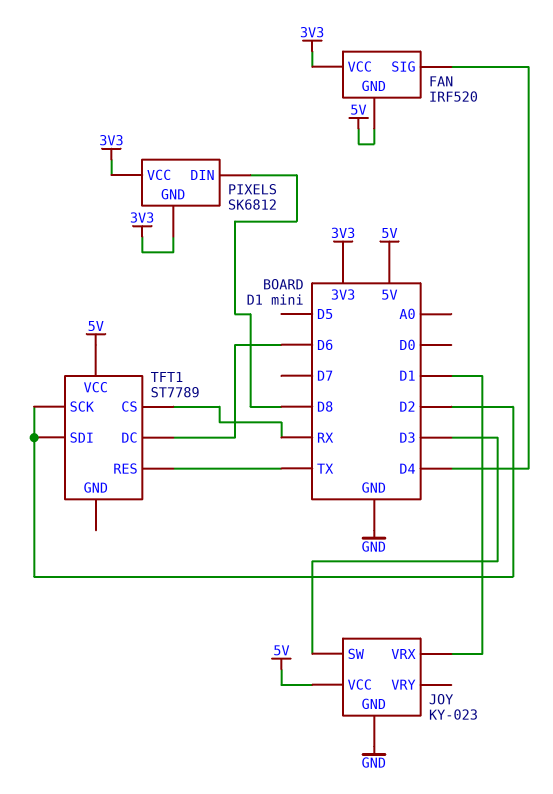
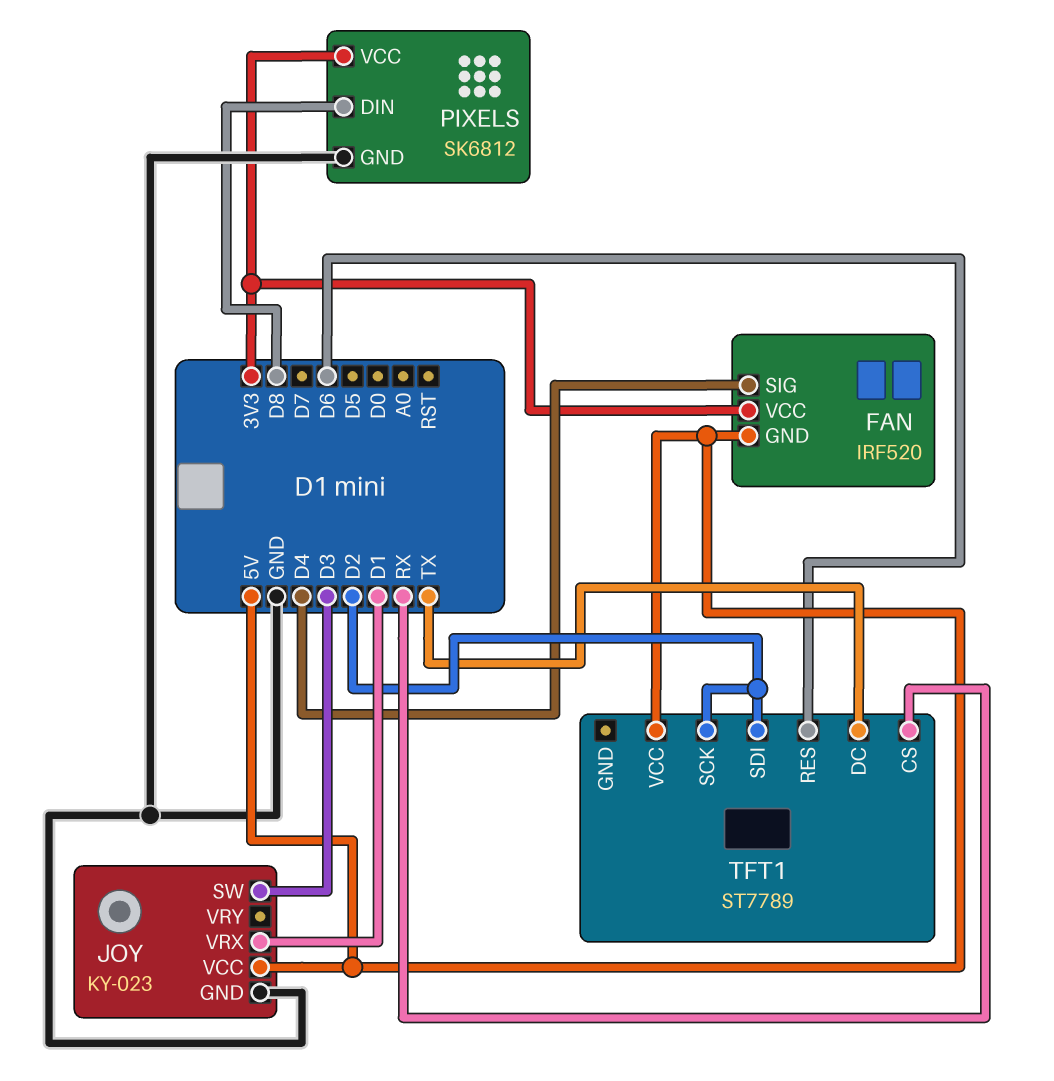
PIXELS pin GND: 3V3 -> GND
TFT1 pin DC: D6 -> TX
TFT1 pin RES: TX -> D6

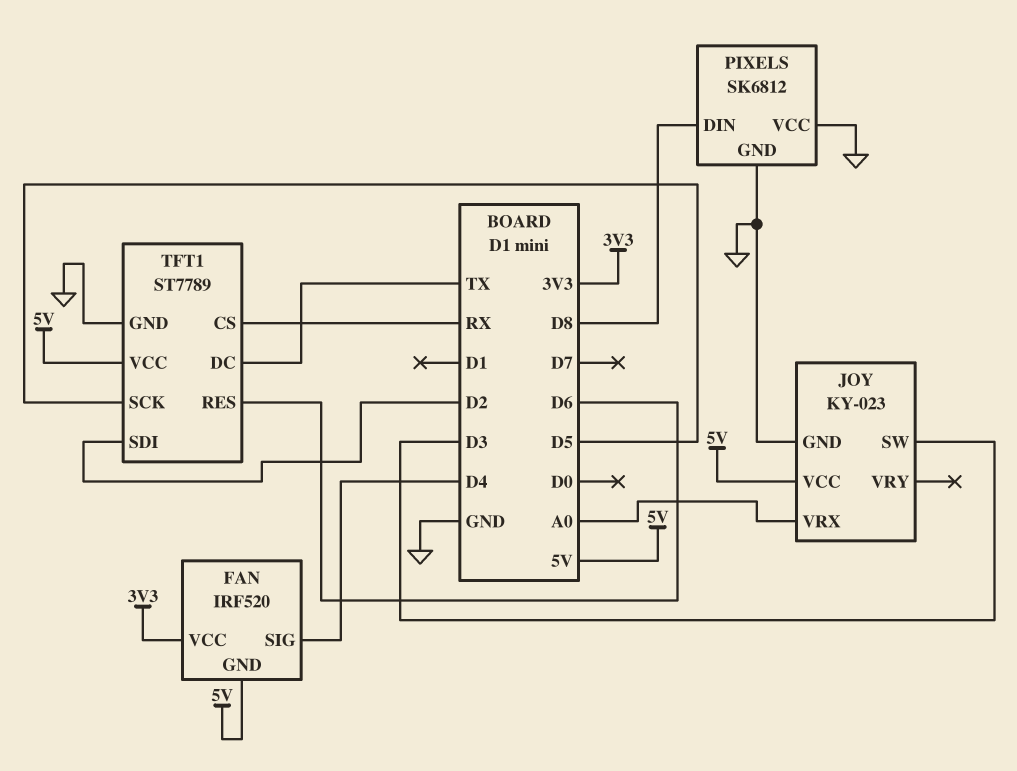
JOY pin VRX: D1 -> A0
PIXELS pin VCC: 3V3 -> GND
TFT1 pin GND: none -> GND
TFT1 pin SCK: D2 -> D5

